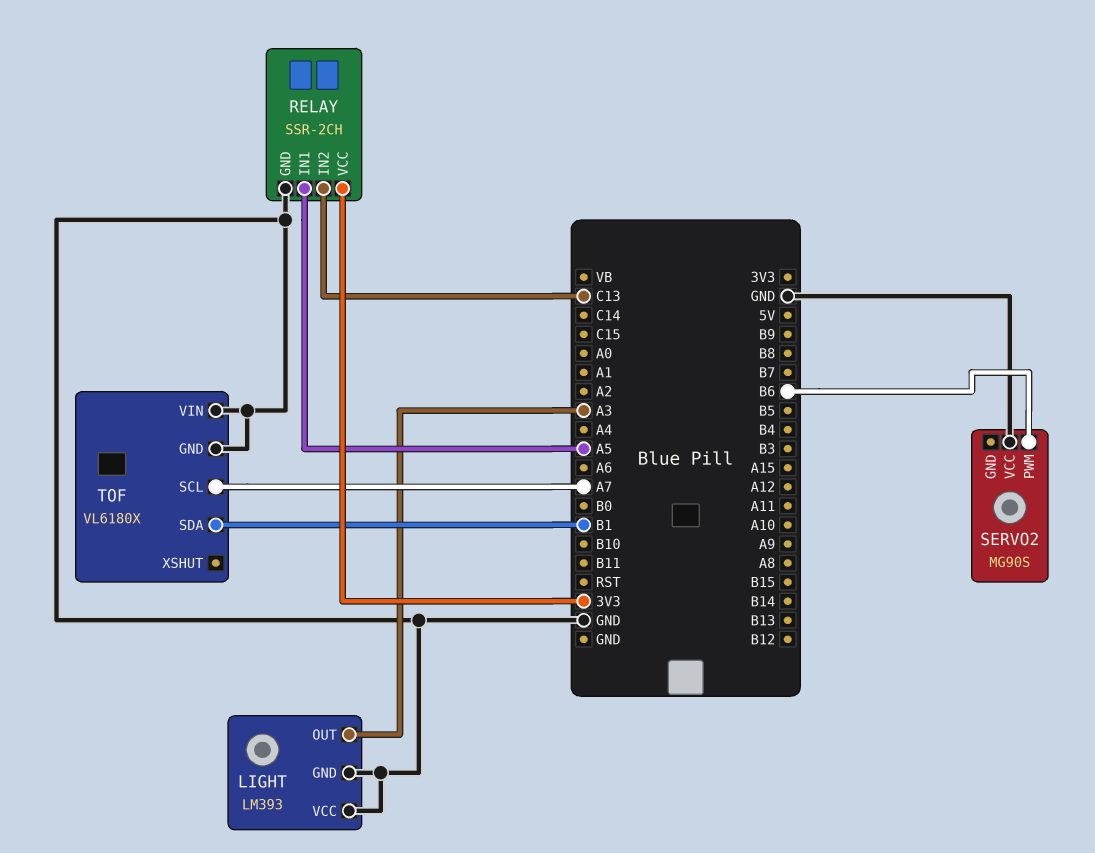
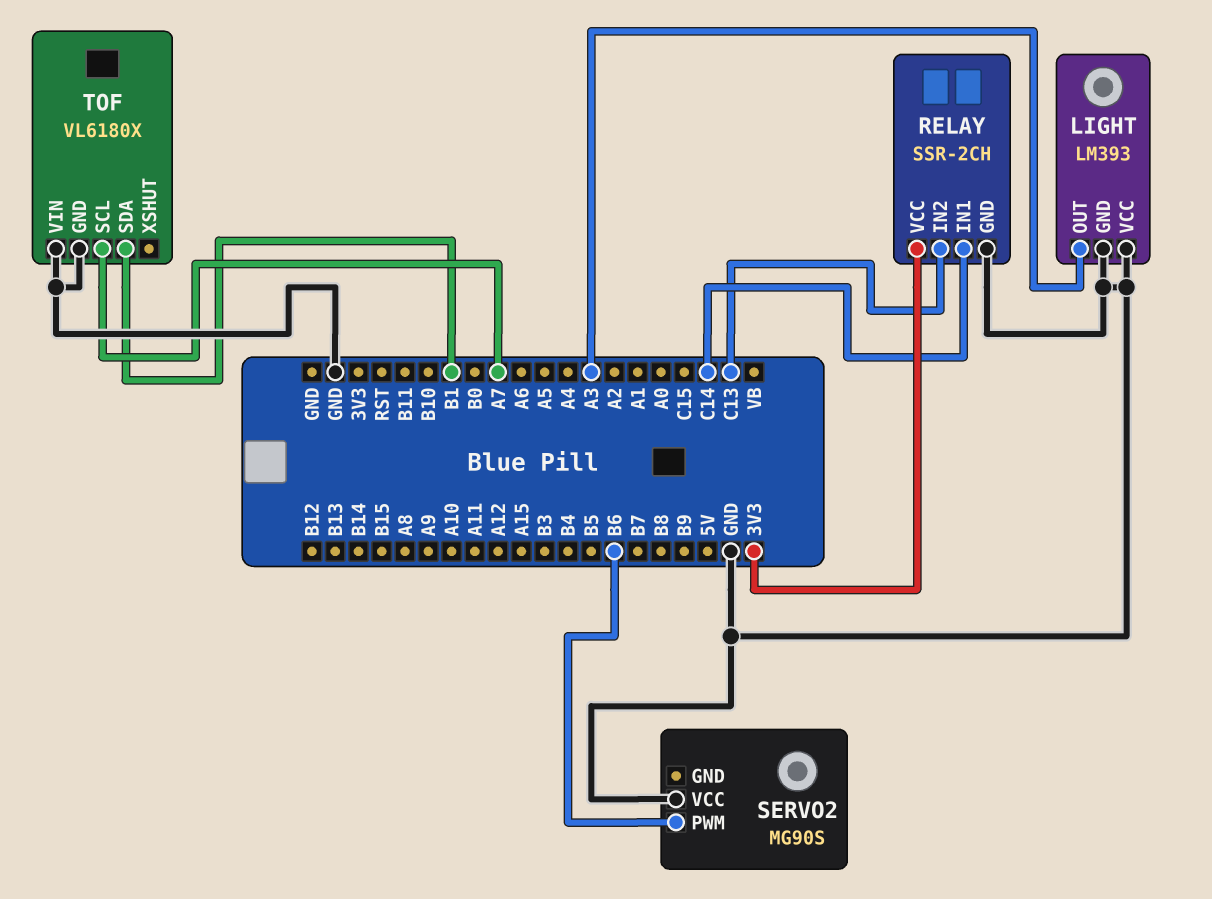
RELAY pin IN1: A5 -> C14

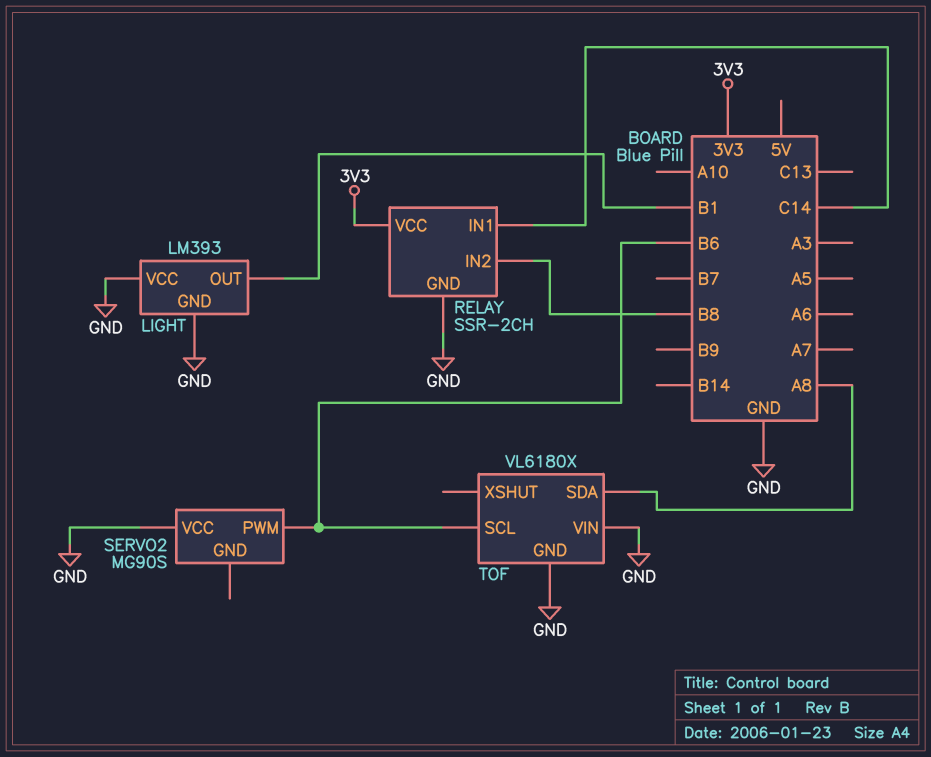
LIGHT pin OUT: A3 -> B1
RELAY pin IN2: C13 -> B8
TOF pin SCL: A7 -> B6
TOF pin SDA: B1 -> A8

